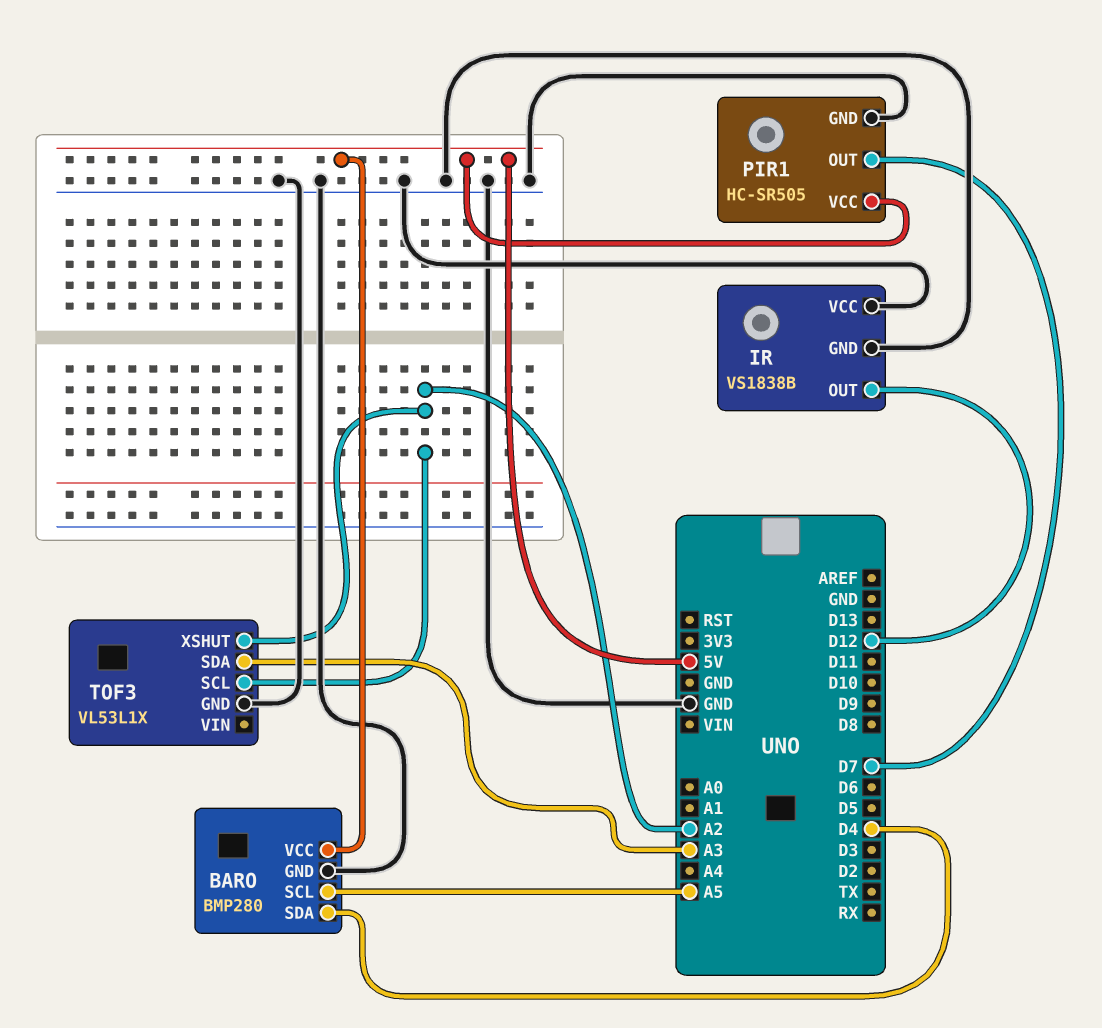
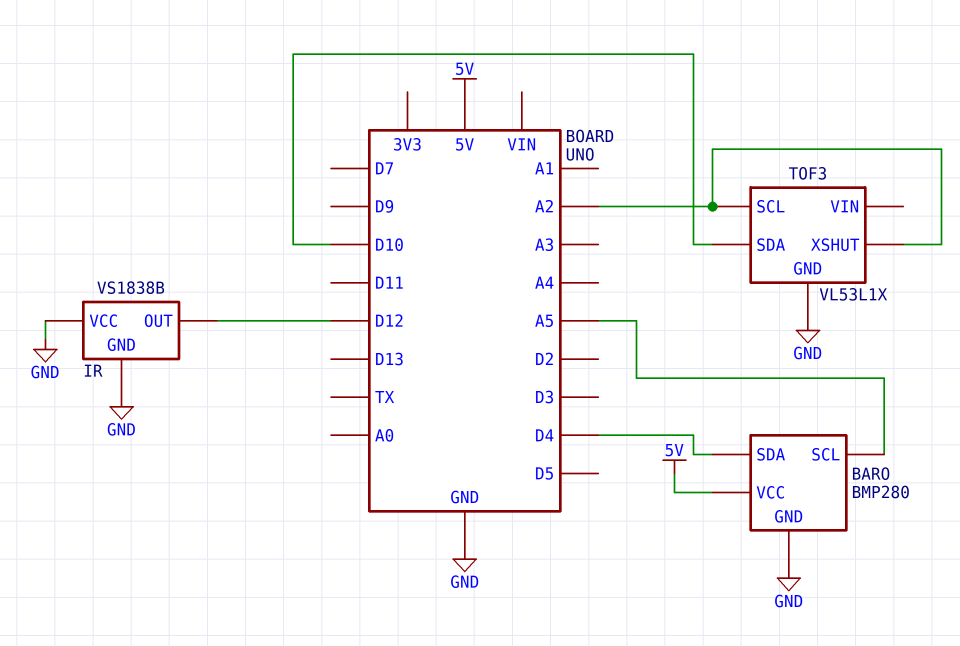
PIR1: HC-SR505 -> none
PIR1 pin GND: GND -> none
PIR1 pin OUT: D7 -> none
PIR1 pin VCC: 5V -> none
TOF3 pin SDA: A3 -> D10

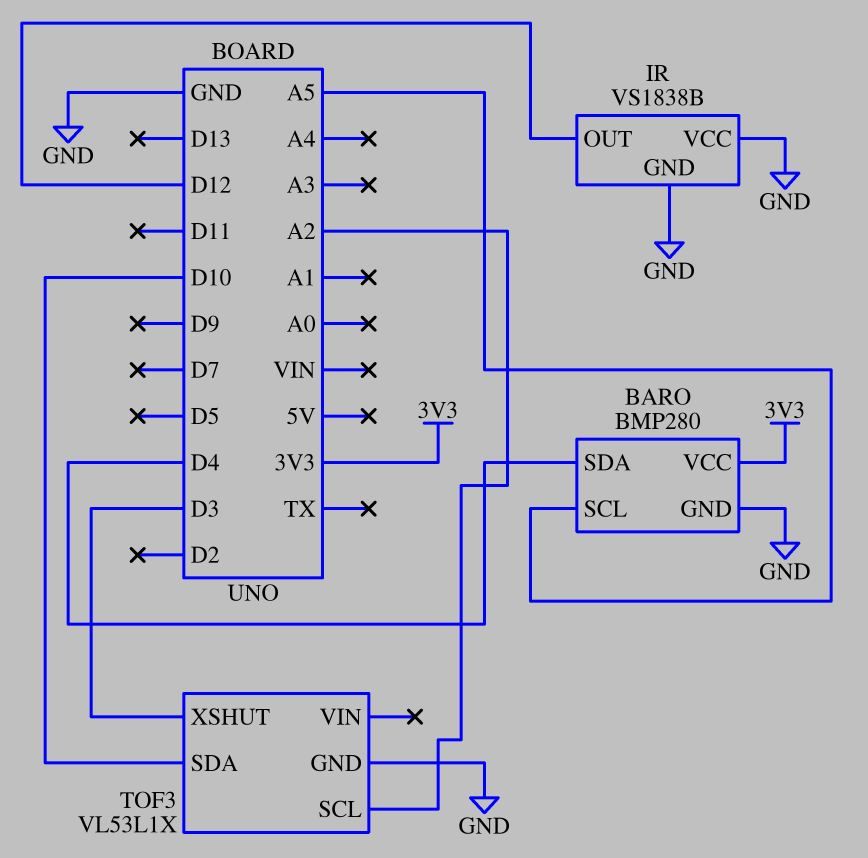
BARO pin VCC: 5V -> 3V3
TOF3 pin XSHUT: A2 -> D3

